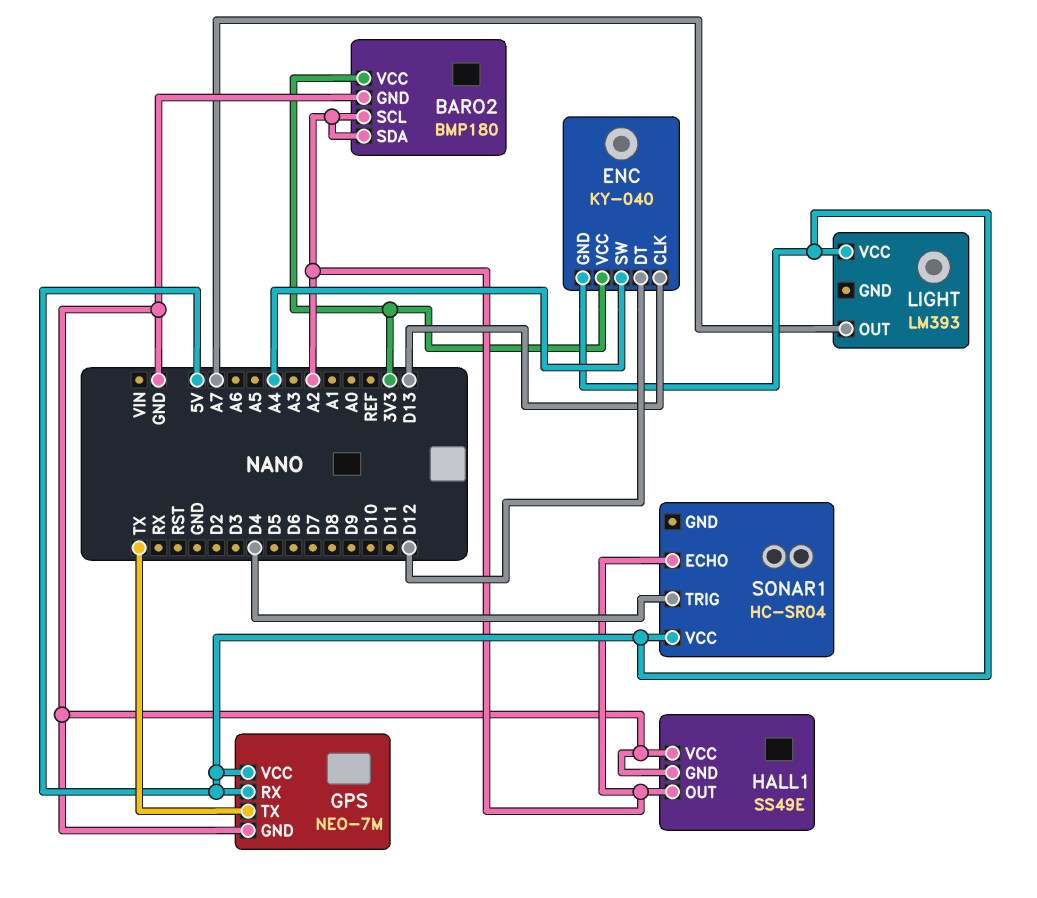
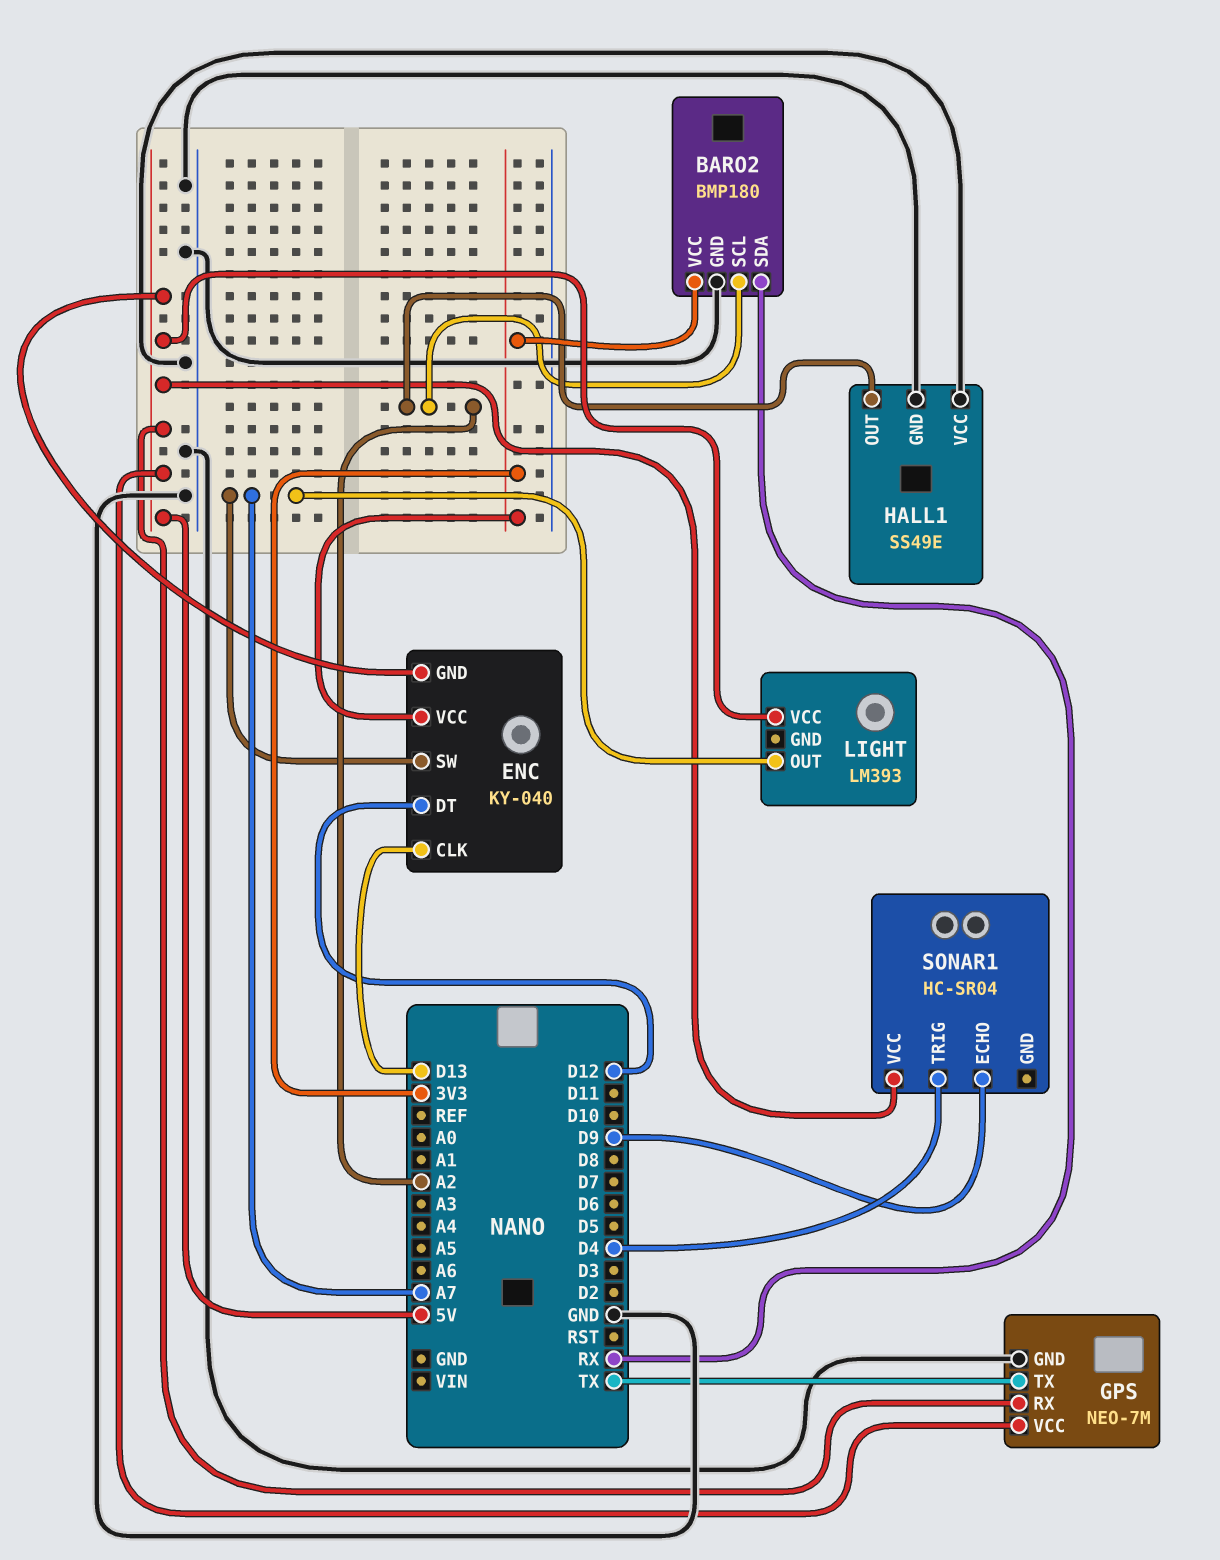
BARO2 pin SDA: A2 -> RX
ENC pin SW: A4 -> A7
SONAR1 pin ECHO: A2 -> D9

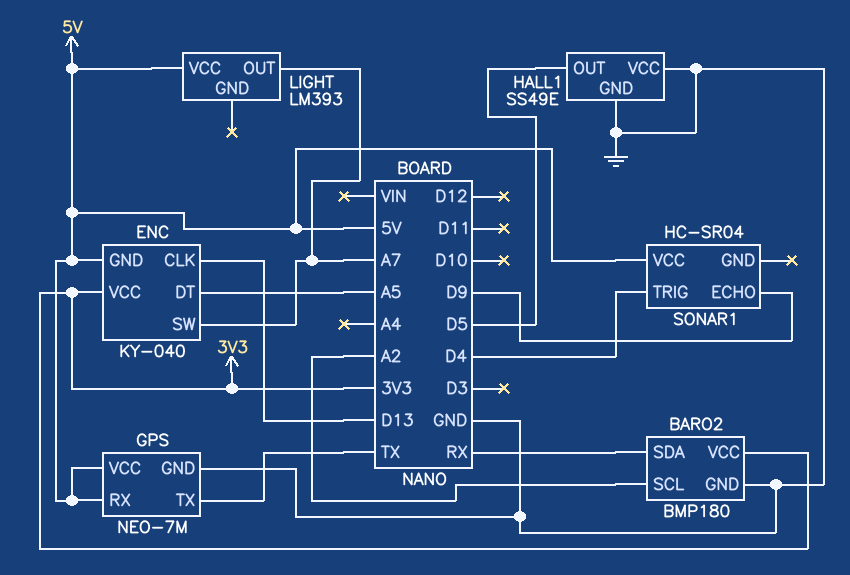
ENC pin DT: D12 -> A5
HALL1 pin OUT: A2 -> D5

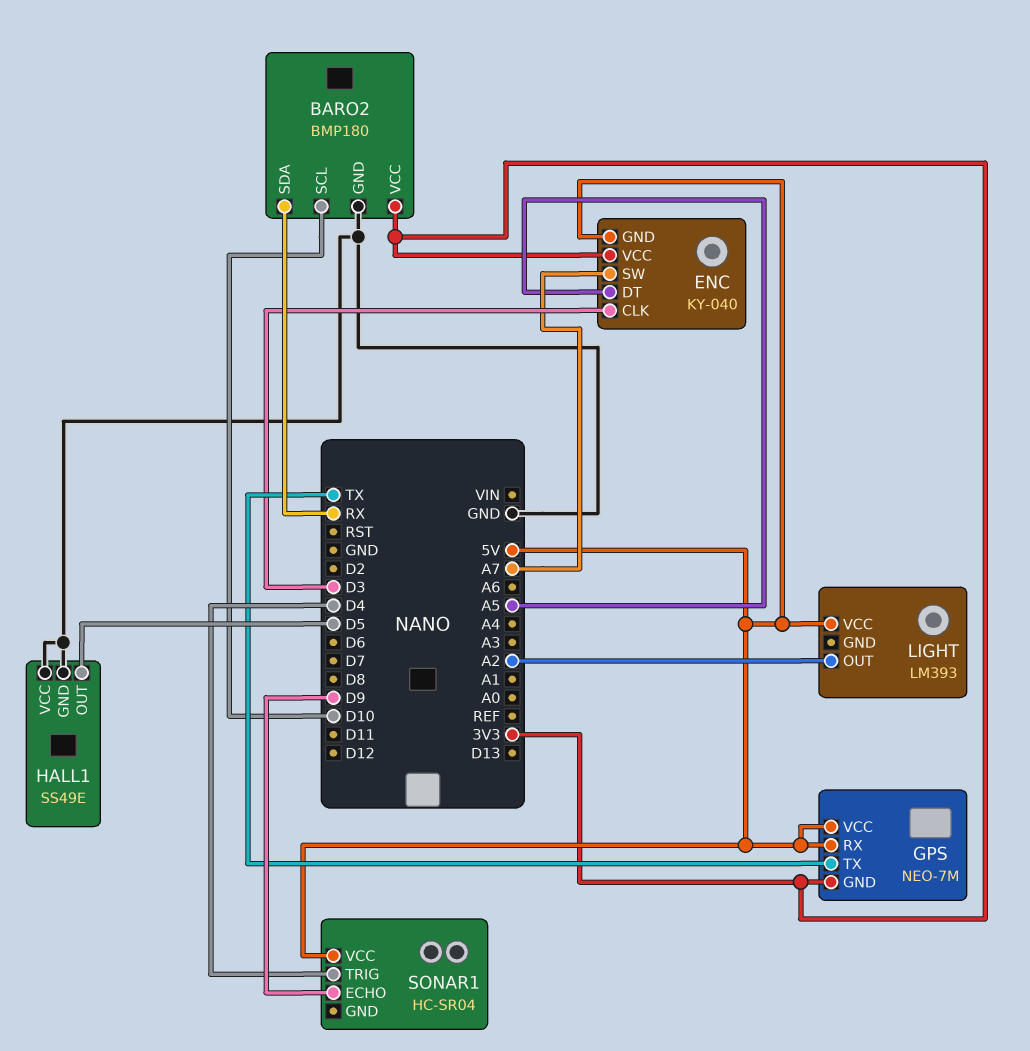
BARO2 pin SCL: A2 -> D10
ENC pin CLK: D13 -> D3
GPS pin GND: GND -> 3V3
LIGHT pin OUT: A7 -> A2

